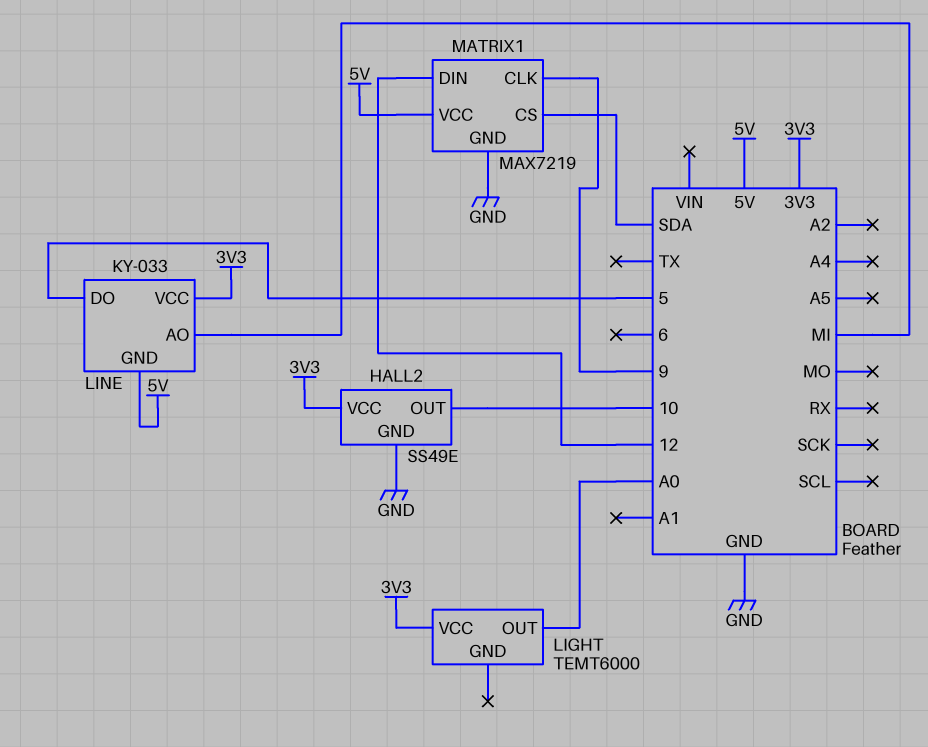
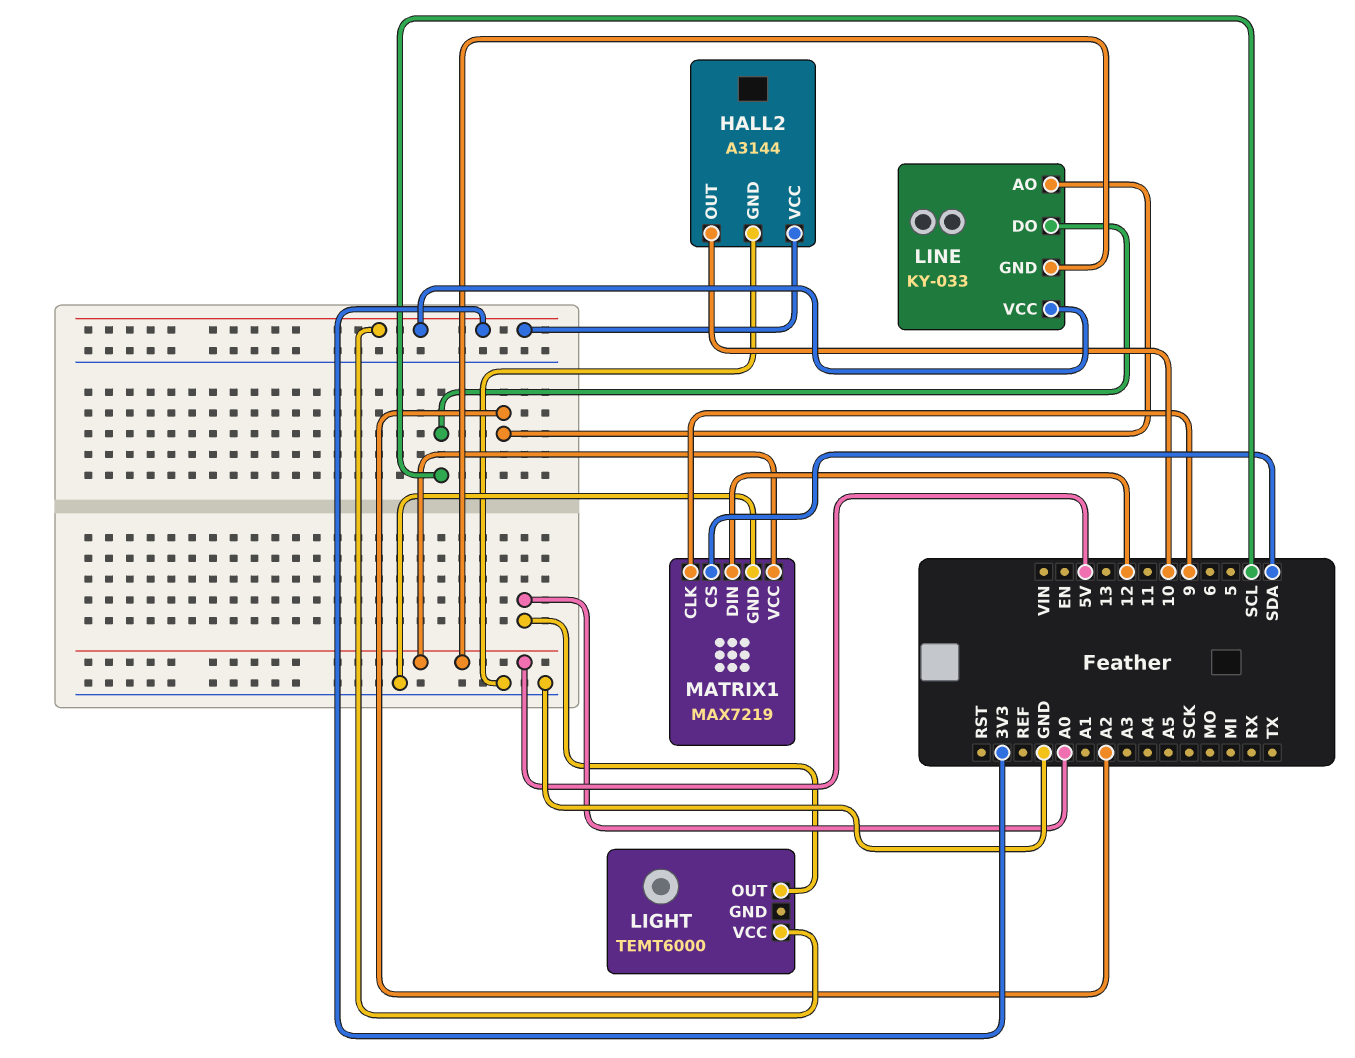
HALL2: SS49E -> A3144
LINE pin AO: MI -> A2
LINE pin DO: 5 -> SCL

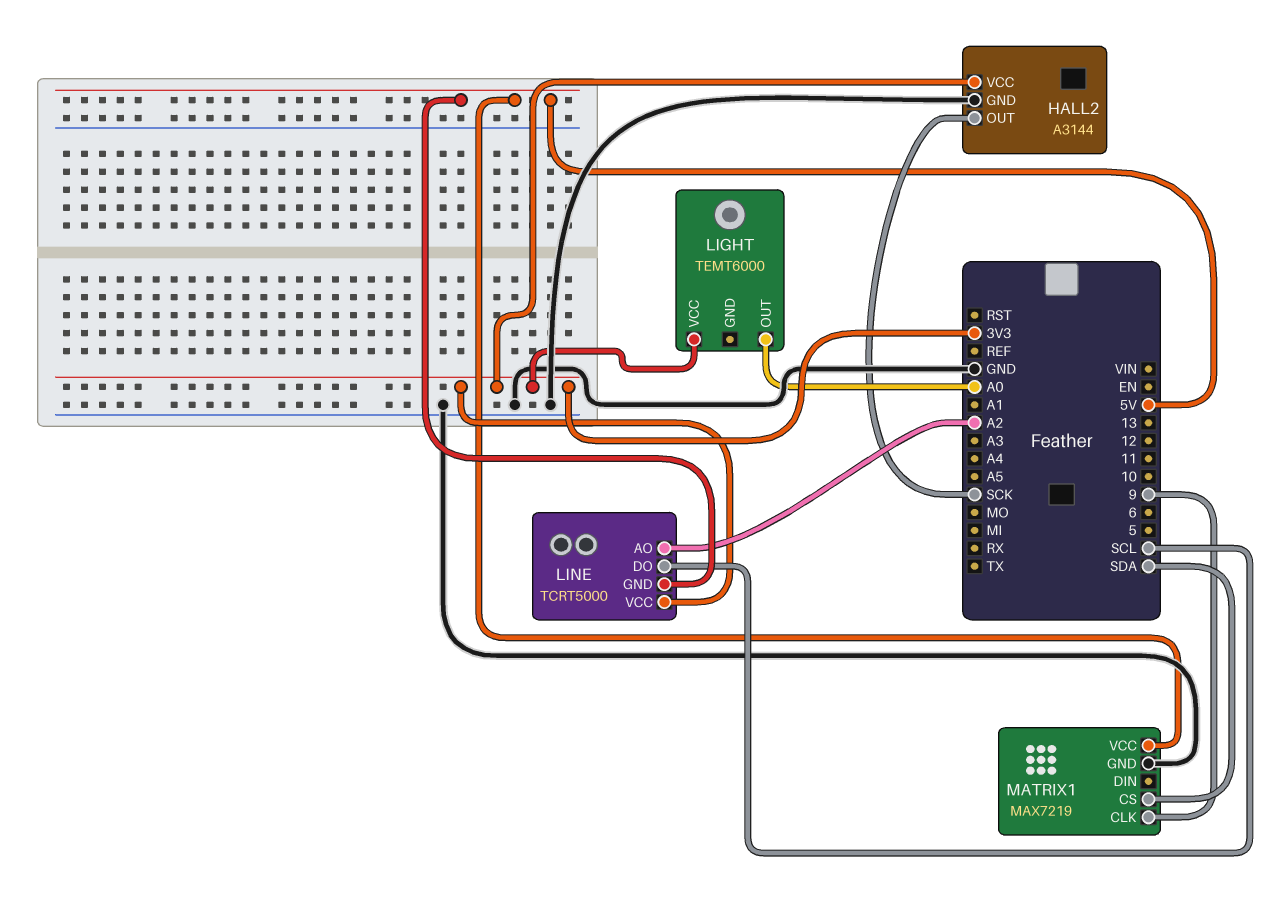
HALL2 pin OUT: 10 -> SCK
LINE: KY-033 -> TCRT5000
MATRIX1 pin DIN: 12 -> none

